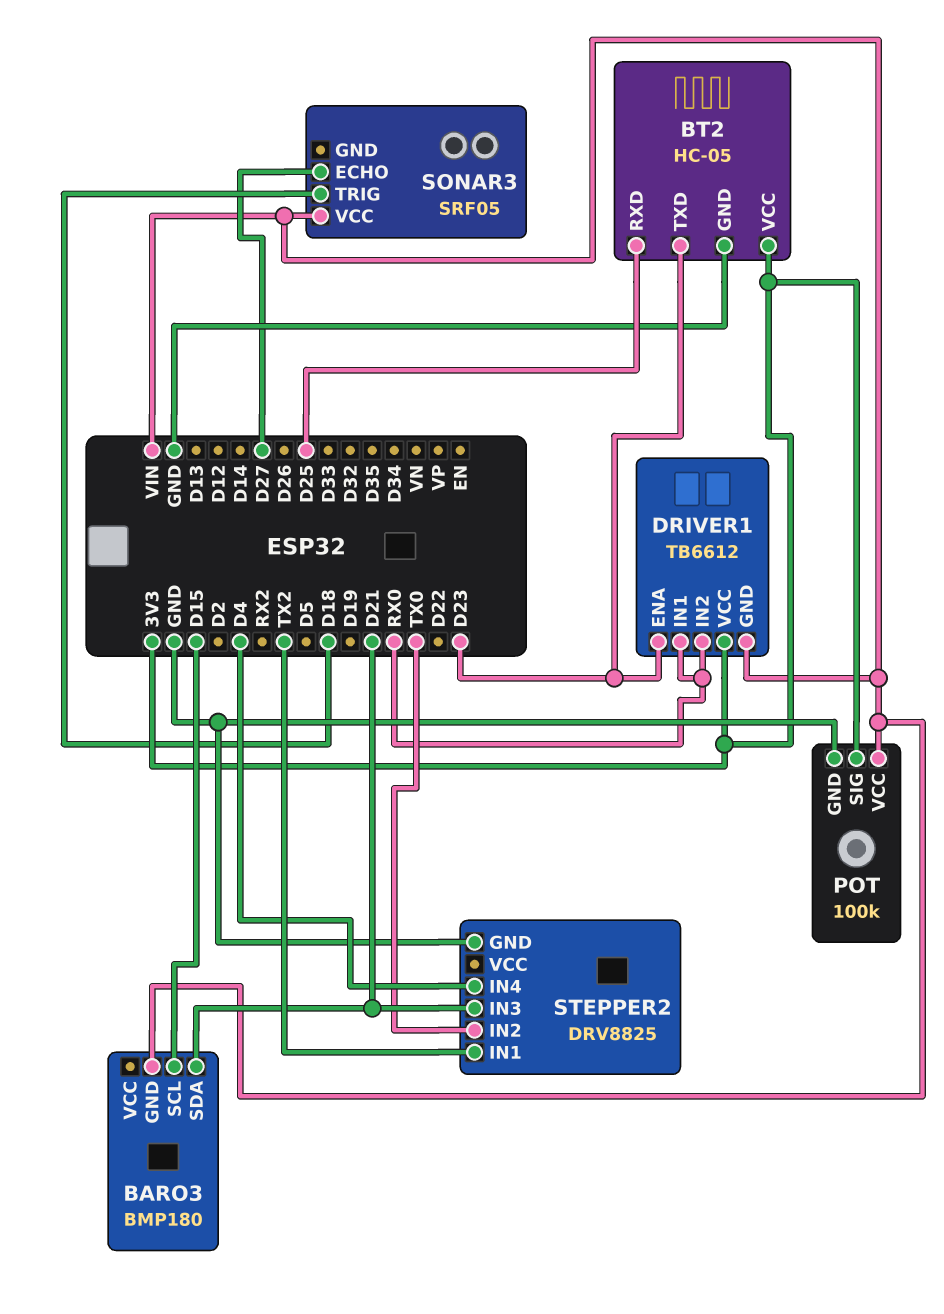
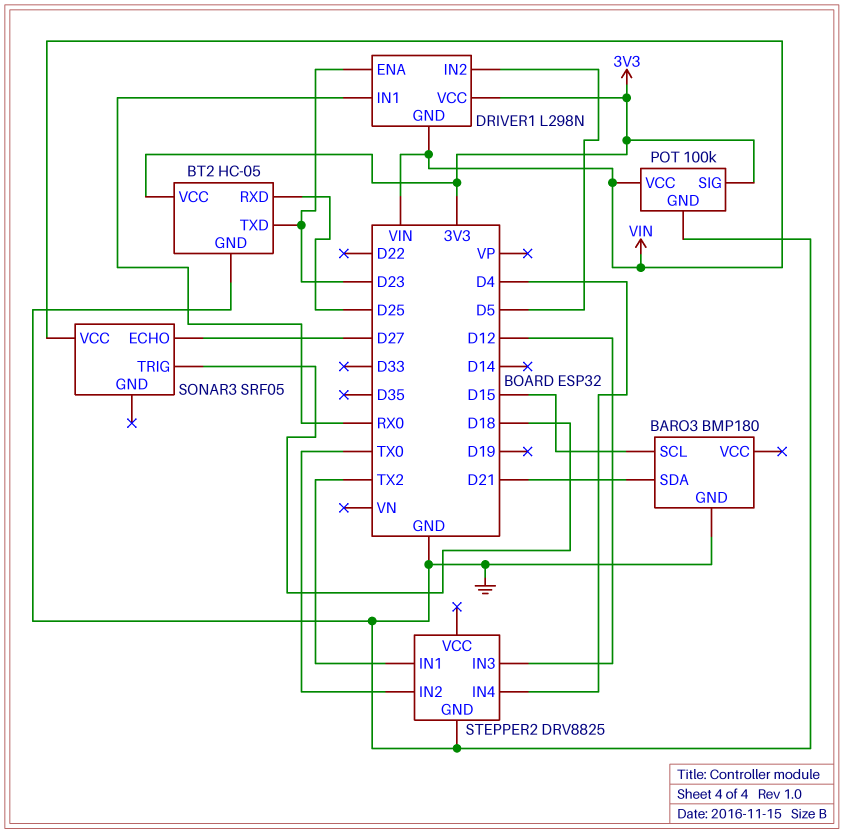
BARO3 pin GND: VIN -> GND
DRIVER1: TB6612 -> L298N
DRIVER1 pin IN2: RX0 -> D5
STEPPER2 pin IN3: D21 -> D12

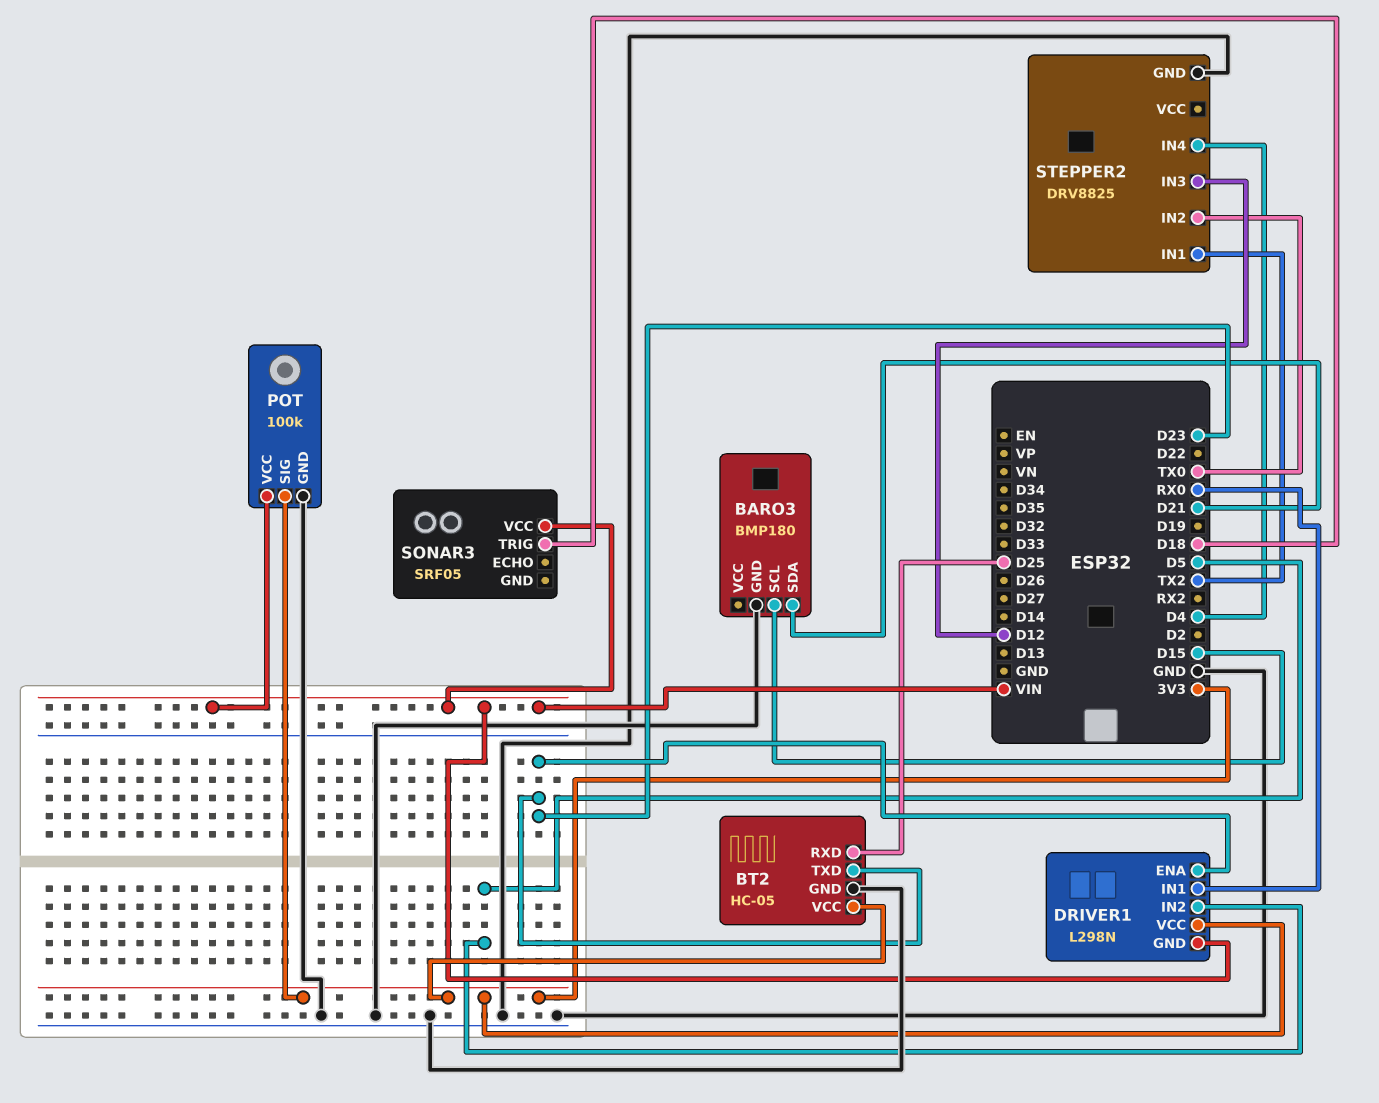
SONAR3 pin ECHO: D27 -> none

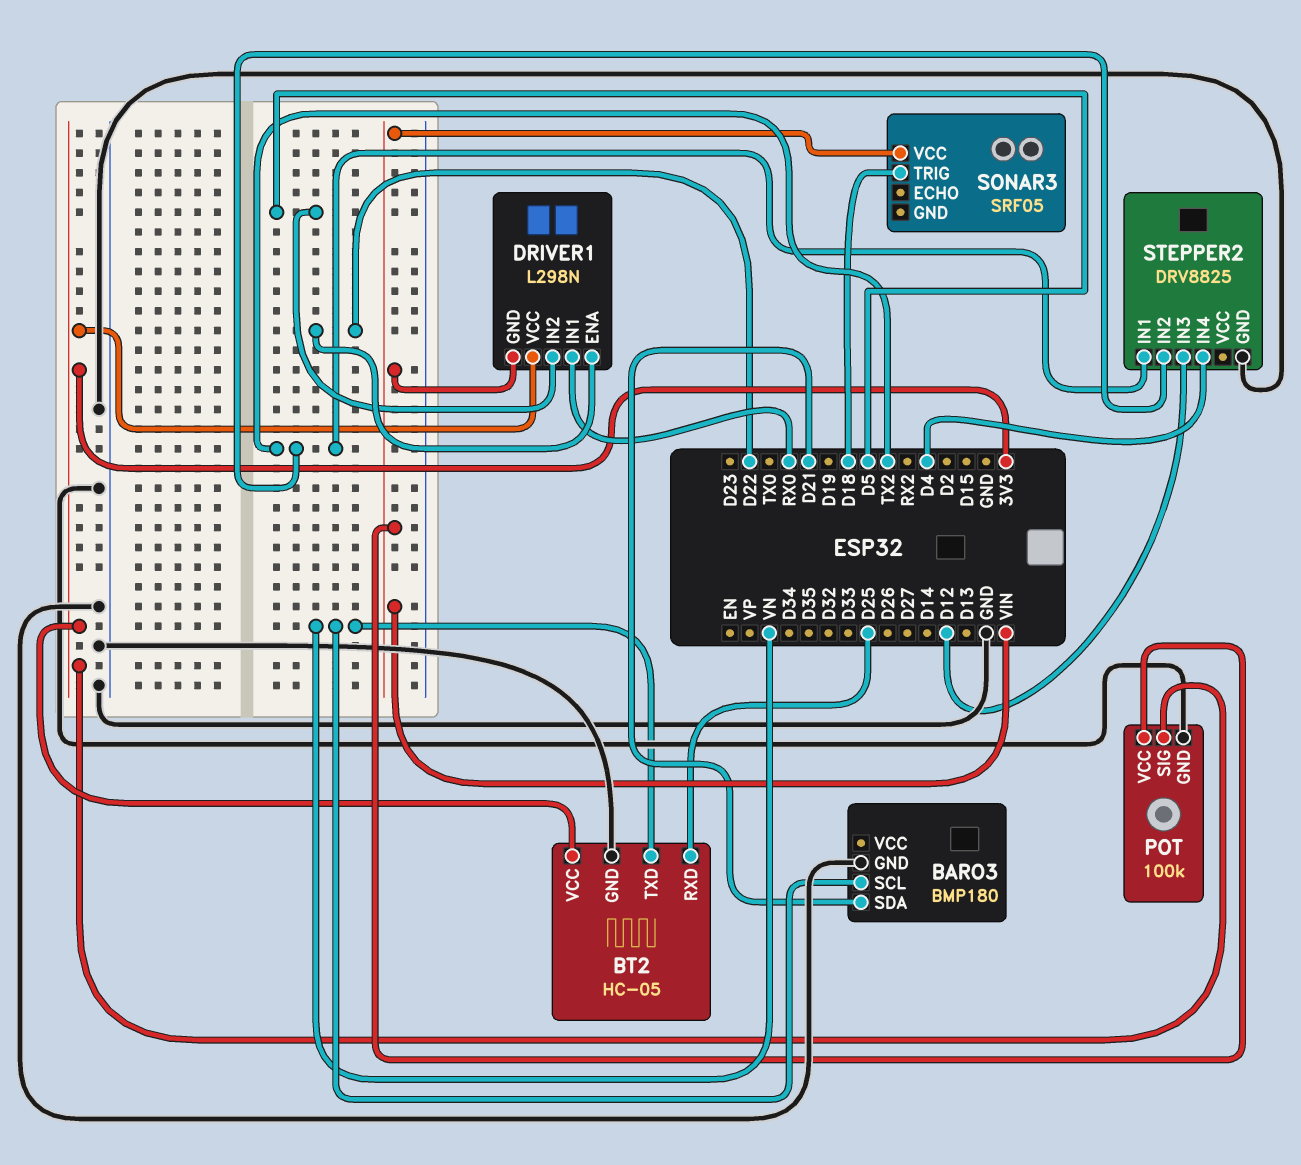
BARO3 pin SCL: D15 -> VN
BT2 pin TXD: D23 -> VN
DRIVER1 pin ENA: D23 -> D22
STEPPER2 pin IN2: TX0 -> TX2

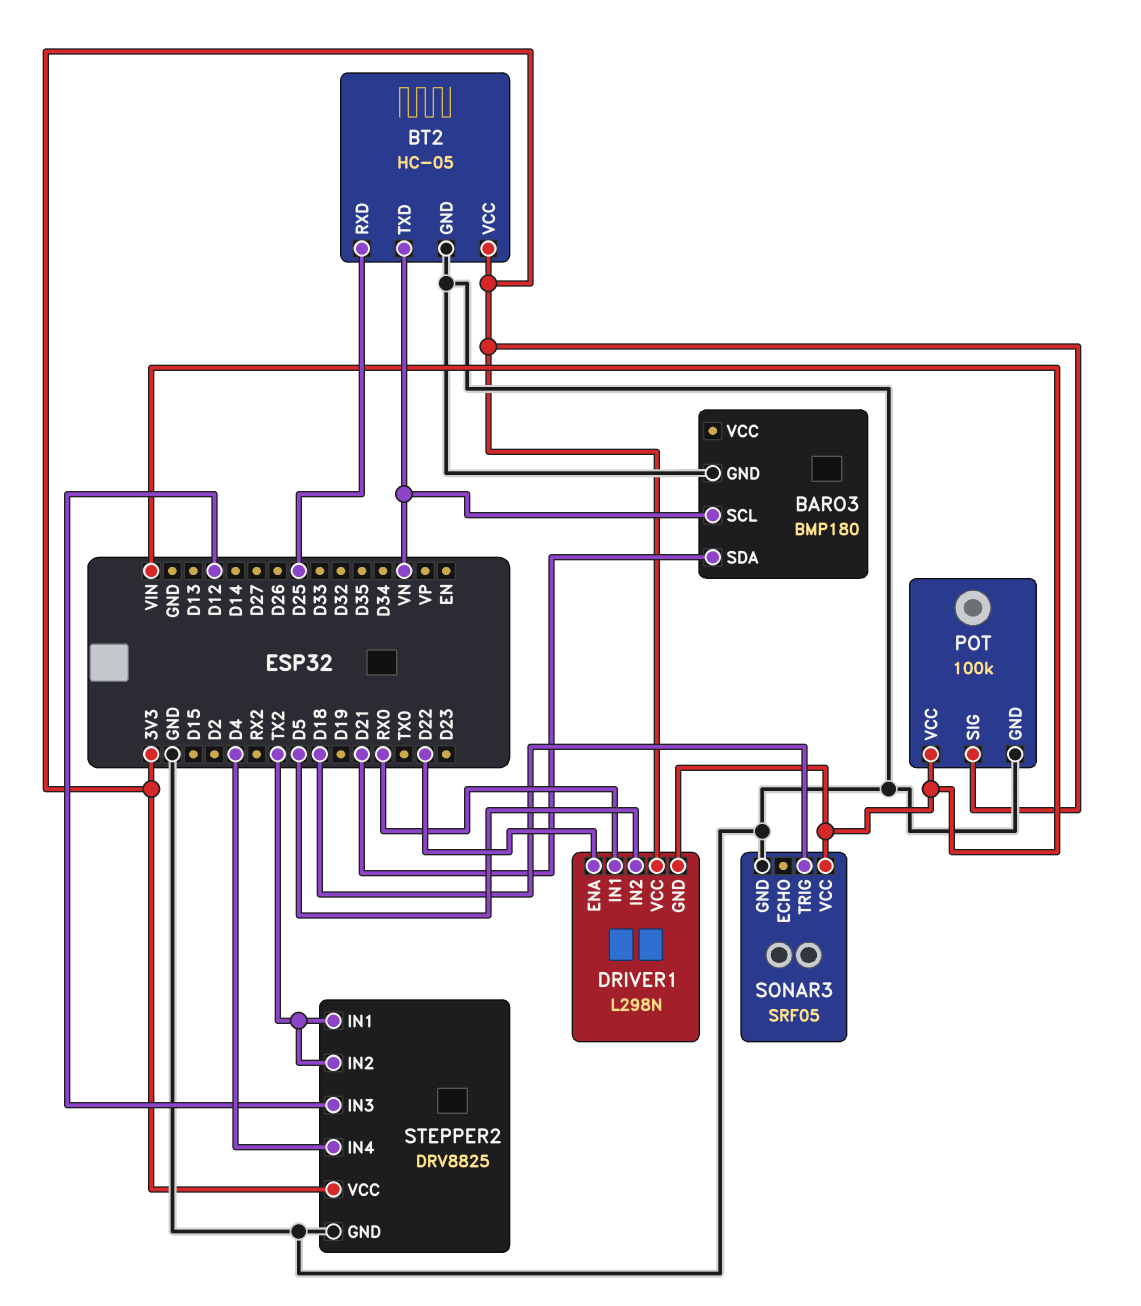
SONAR3 pin GND: none -> GND
STEPPER2 pin VCC: none -> 3V3

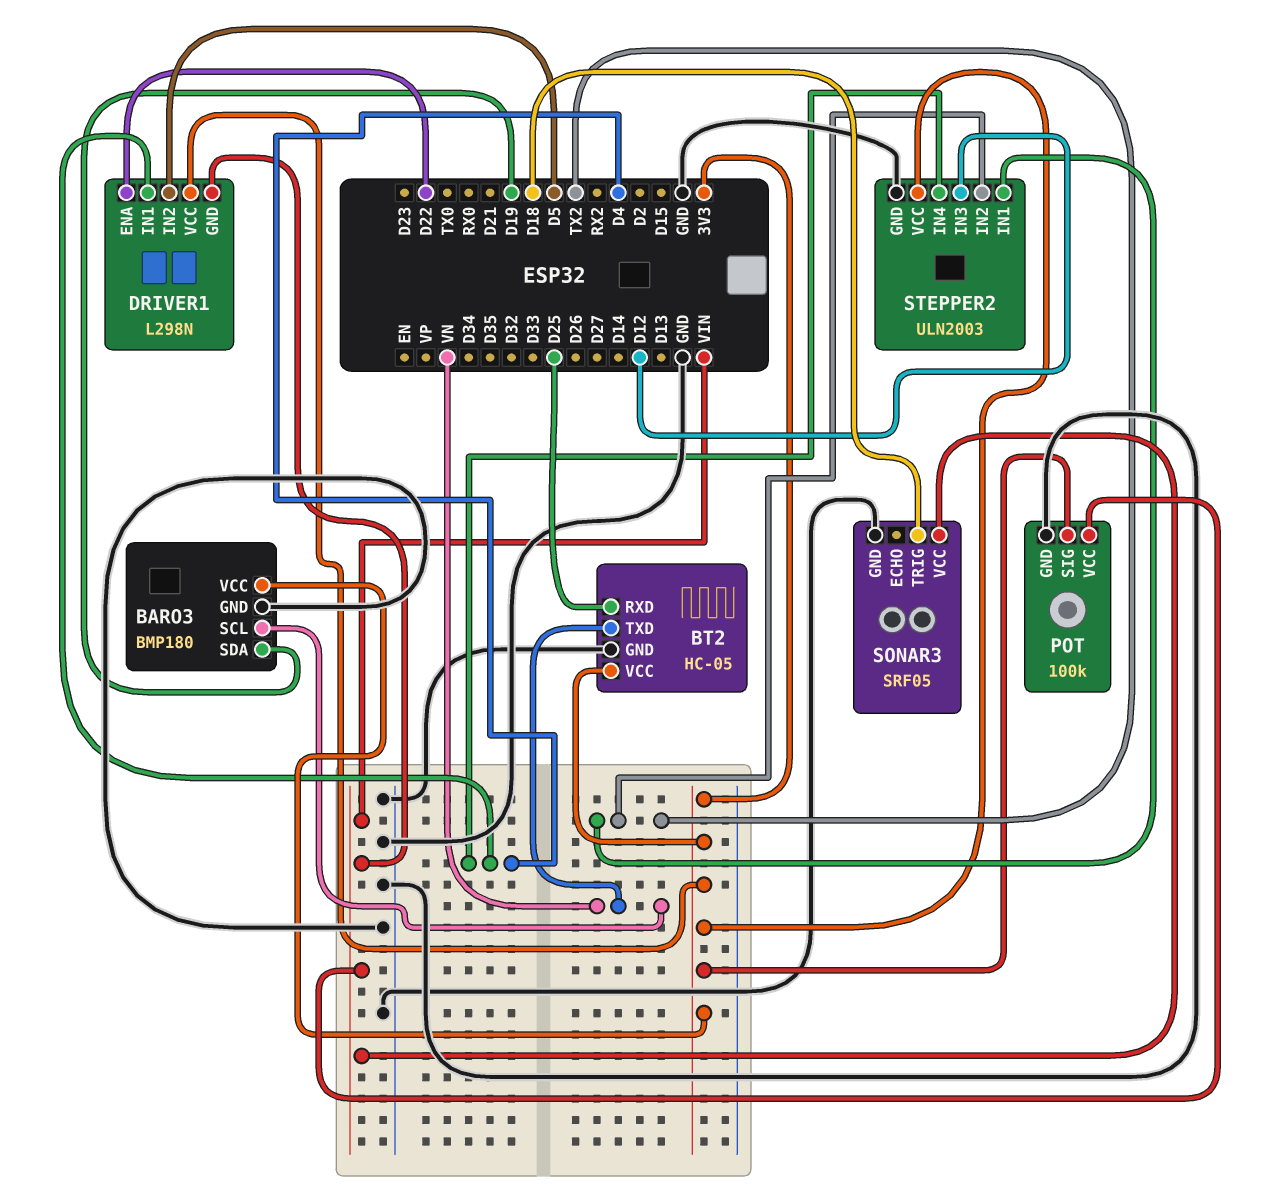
BARO3 pin SDA: D21 -> D19
BARO3 pin VCC: none -> 3V3
DRIVER1 pin IN1: RX0 -> D4
STEPPER2: DRV8825 -> ULN2003

